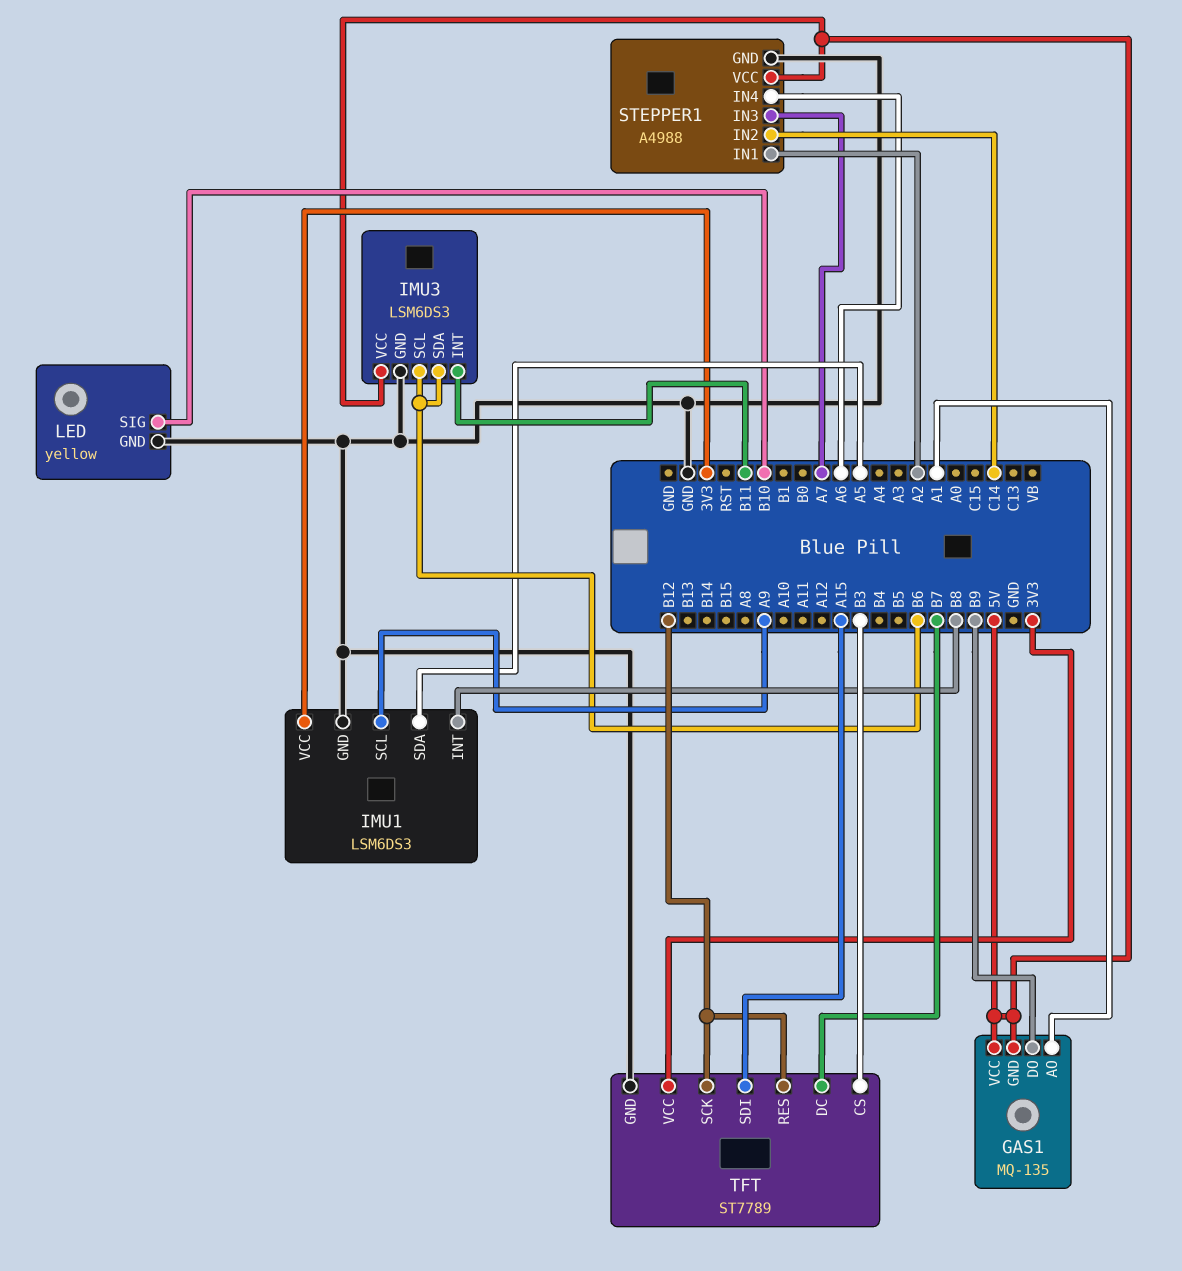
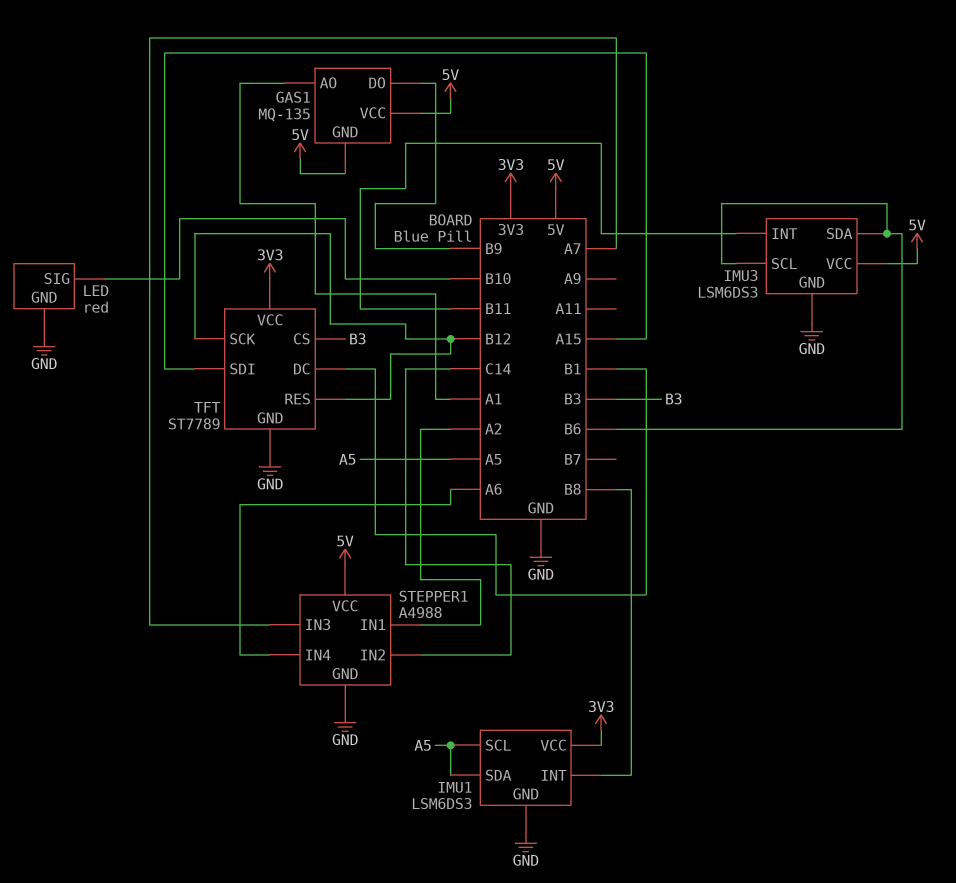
IMU1 pin SCL: A9 -> A5
LED: yellow -> red
TFT pin DC: B7 -> B1

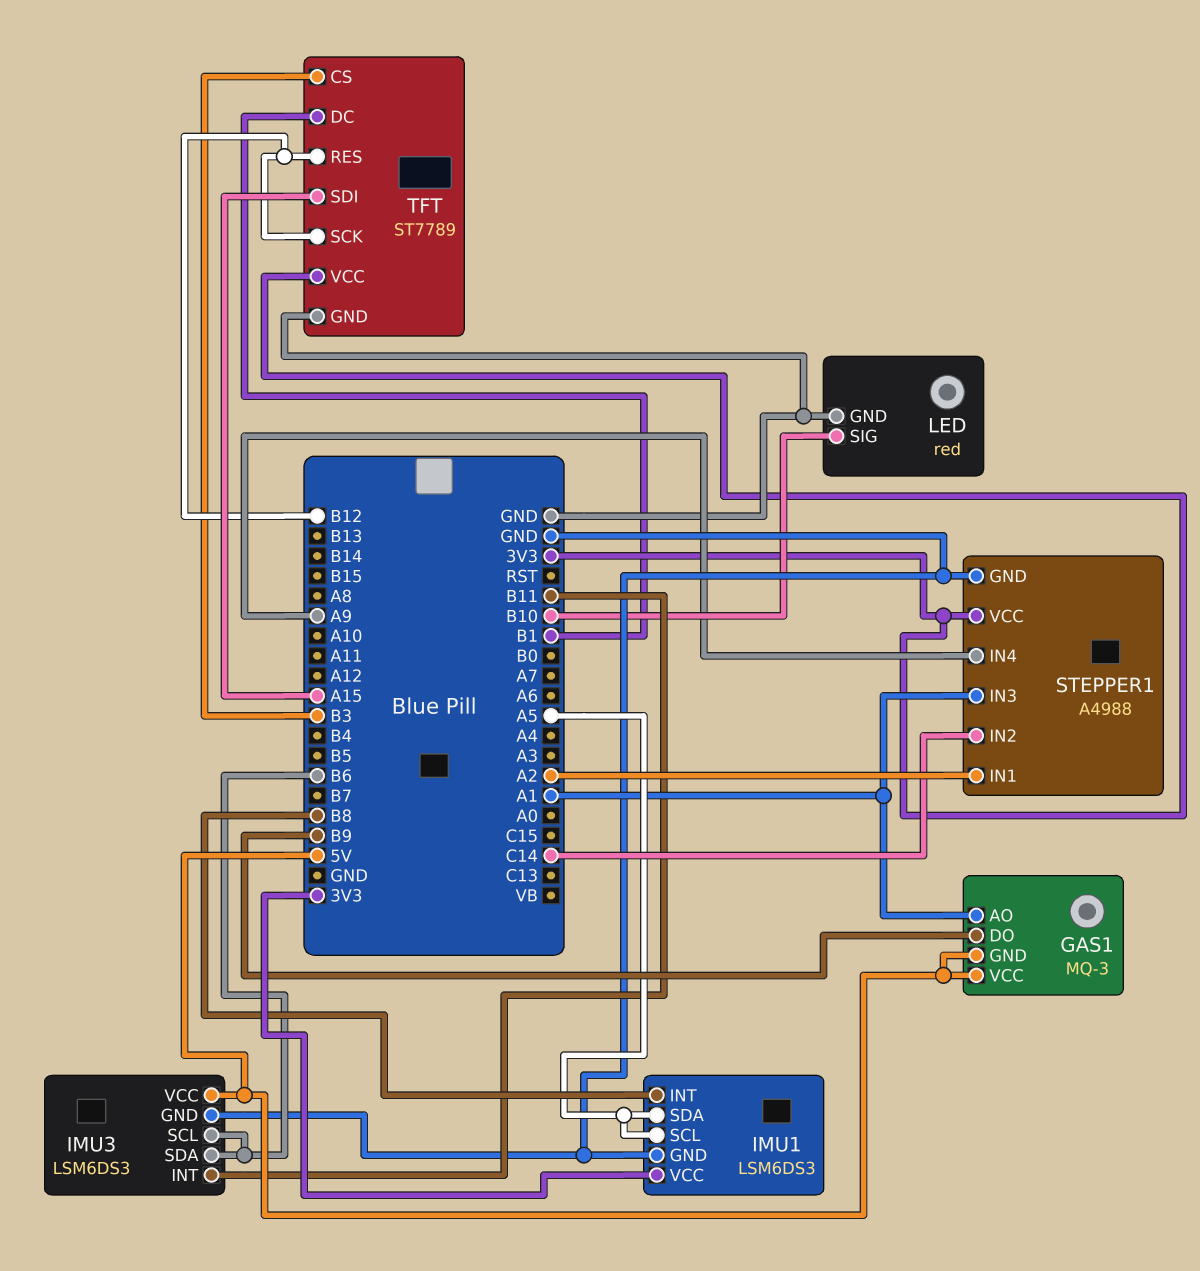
GAS1: MQ-135 -> MQ-3
STEPPER1 pin IN3: A7 -> A1
STEPPER1 pin IN4: A6 -> A9
STEPPER1 pin VCC: 5V -> 3V3

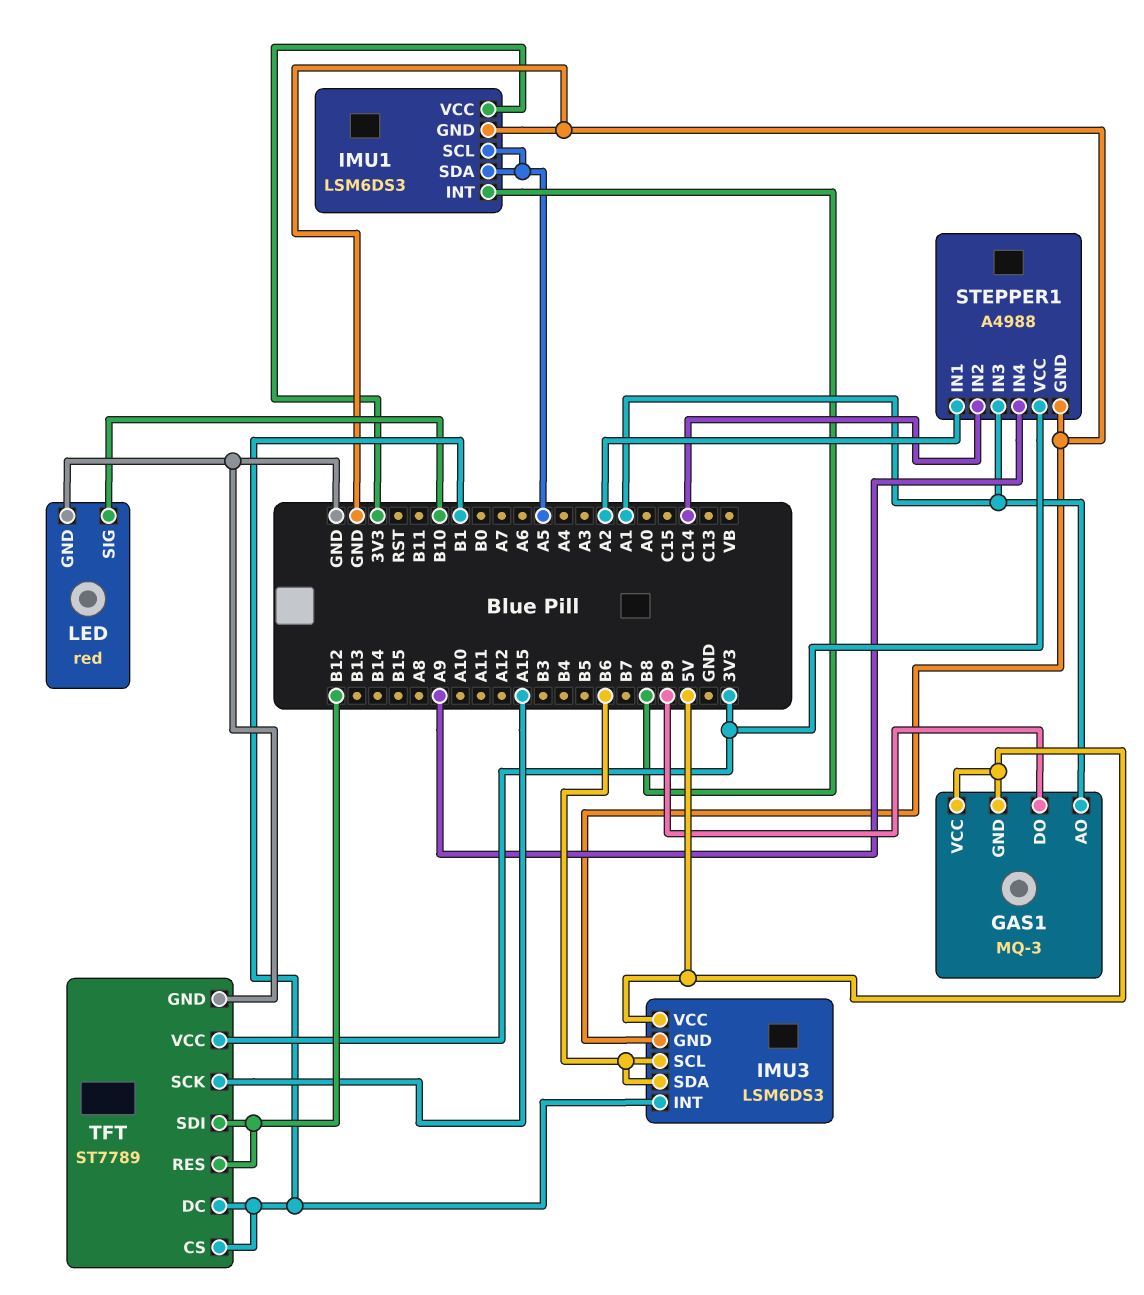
IMU3 pin INT: B11 -> B1
TFT pin CS: B3 -> B1
TFT pin SCK: B12 -> A15
TFT pin SDI: A15 -> B12

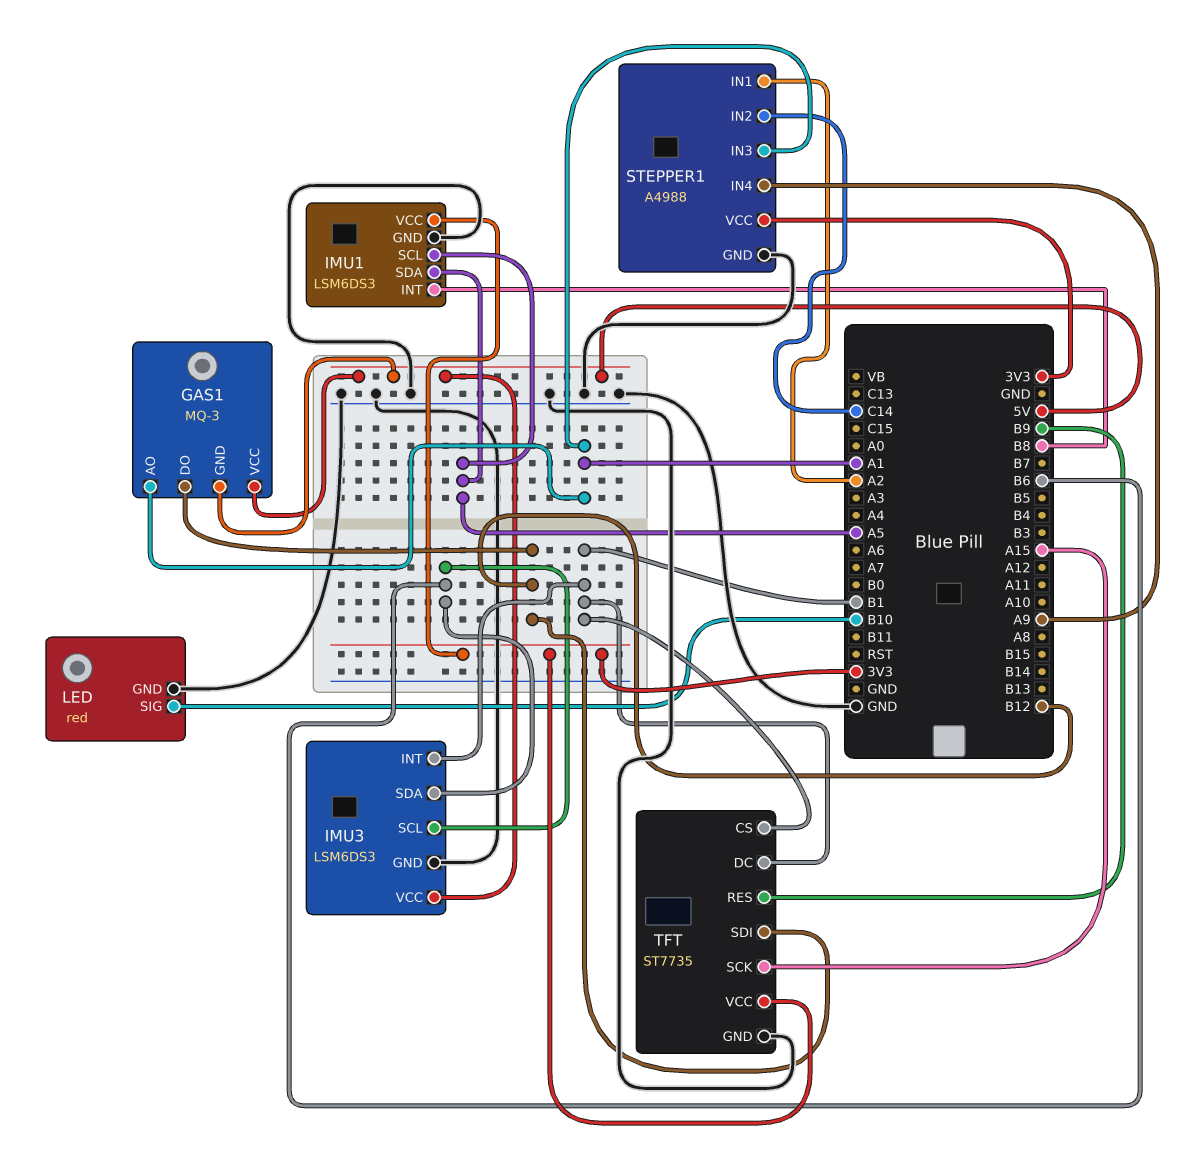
GAS1 pin DO: B9 -> B12
TFT: ST7789 -> ST7735
TFT pin RES: B12 -> B9

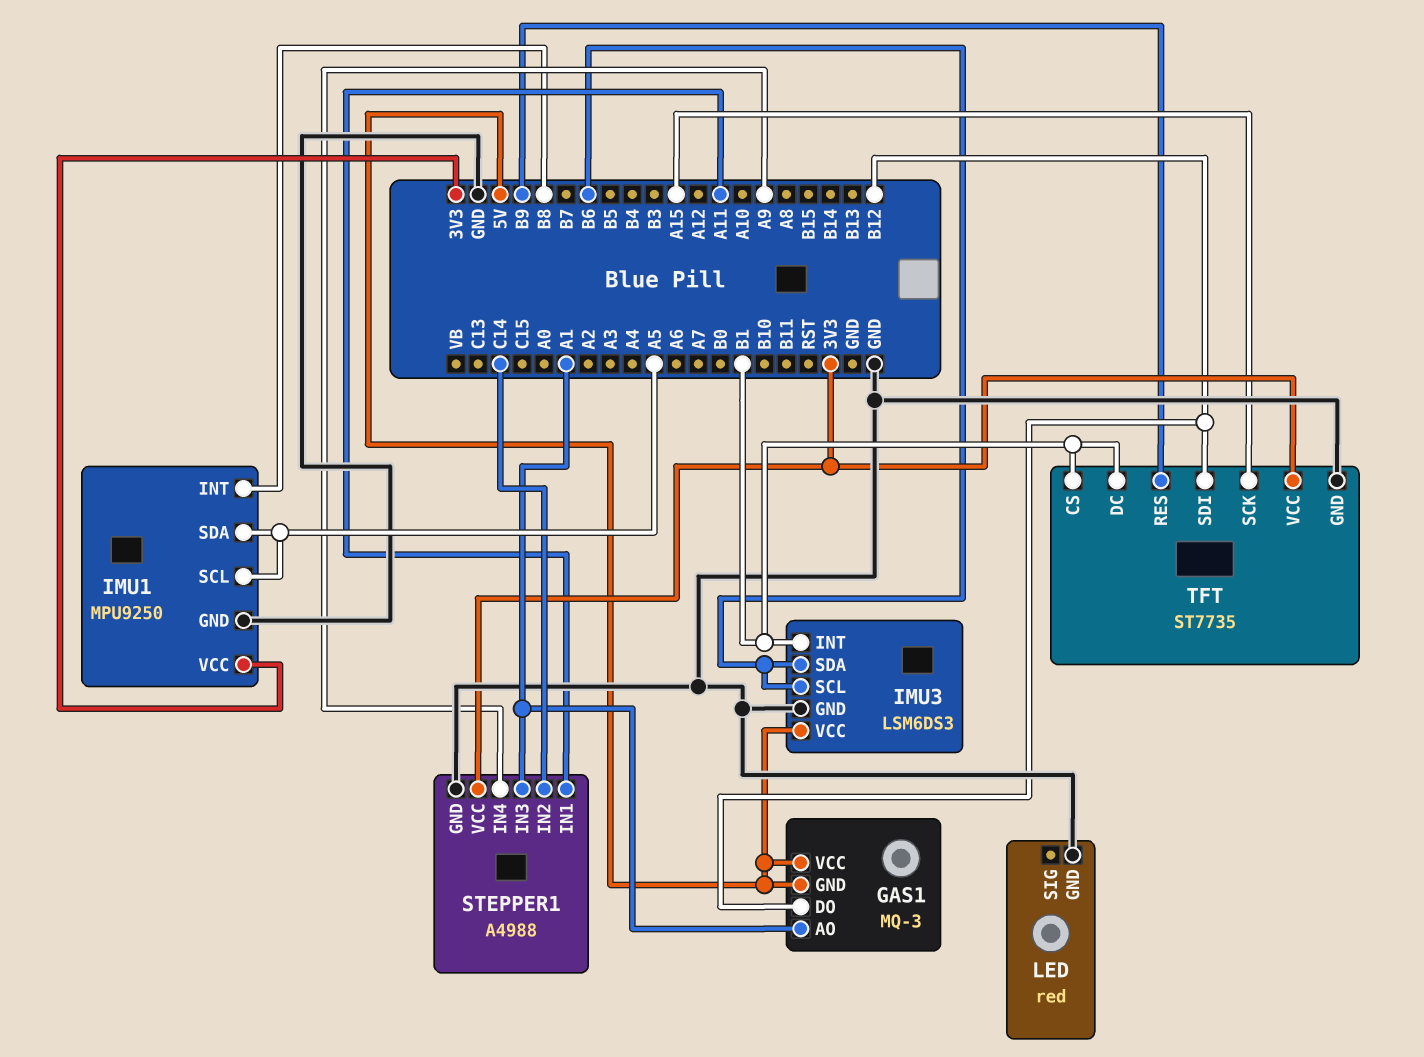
IMU1: LSM6DS3 -> MPU9250
LED pin SIG: B10 -> none
STEPPER1 pin IN1: A2 -> A11

